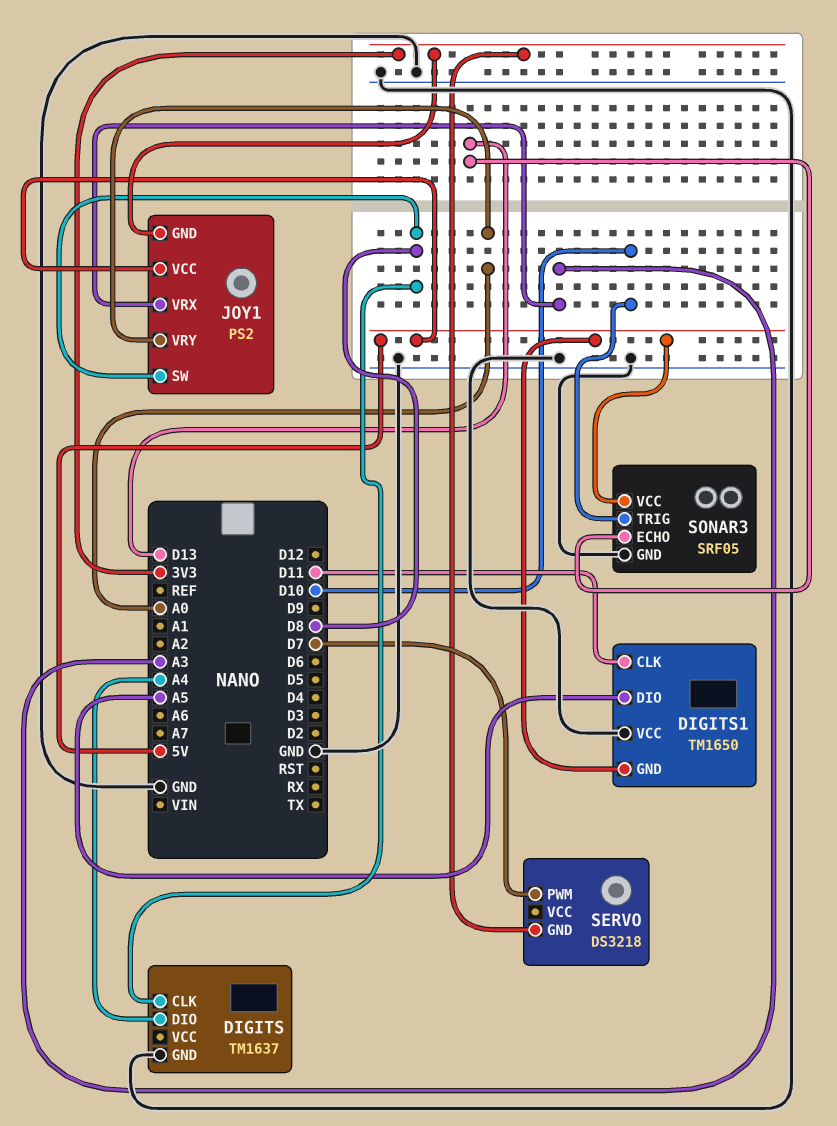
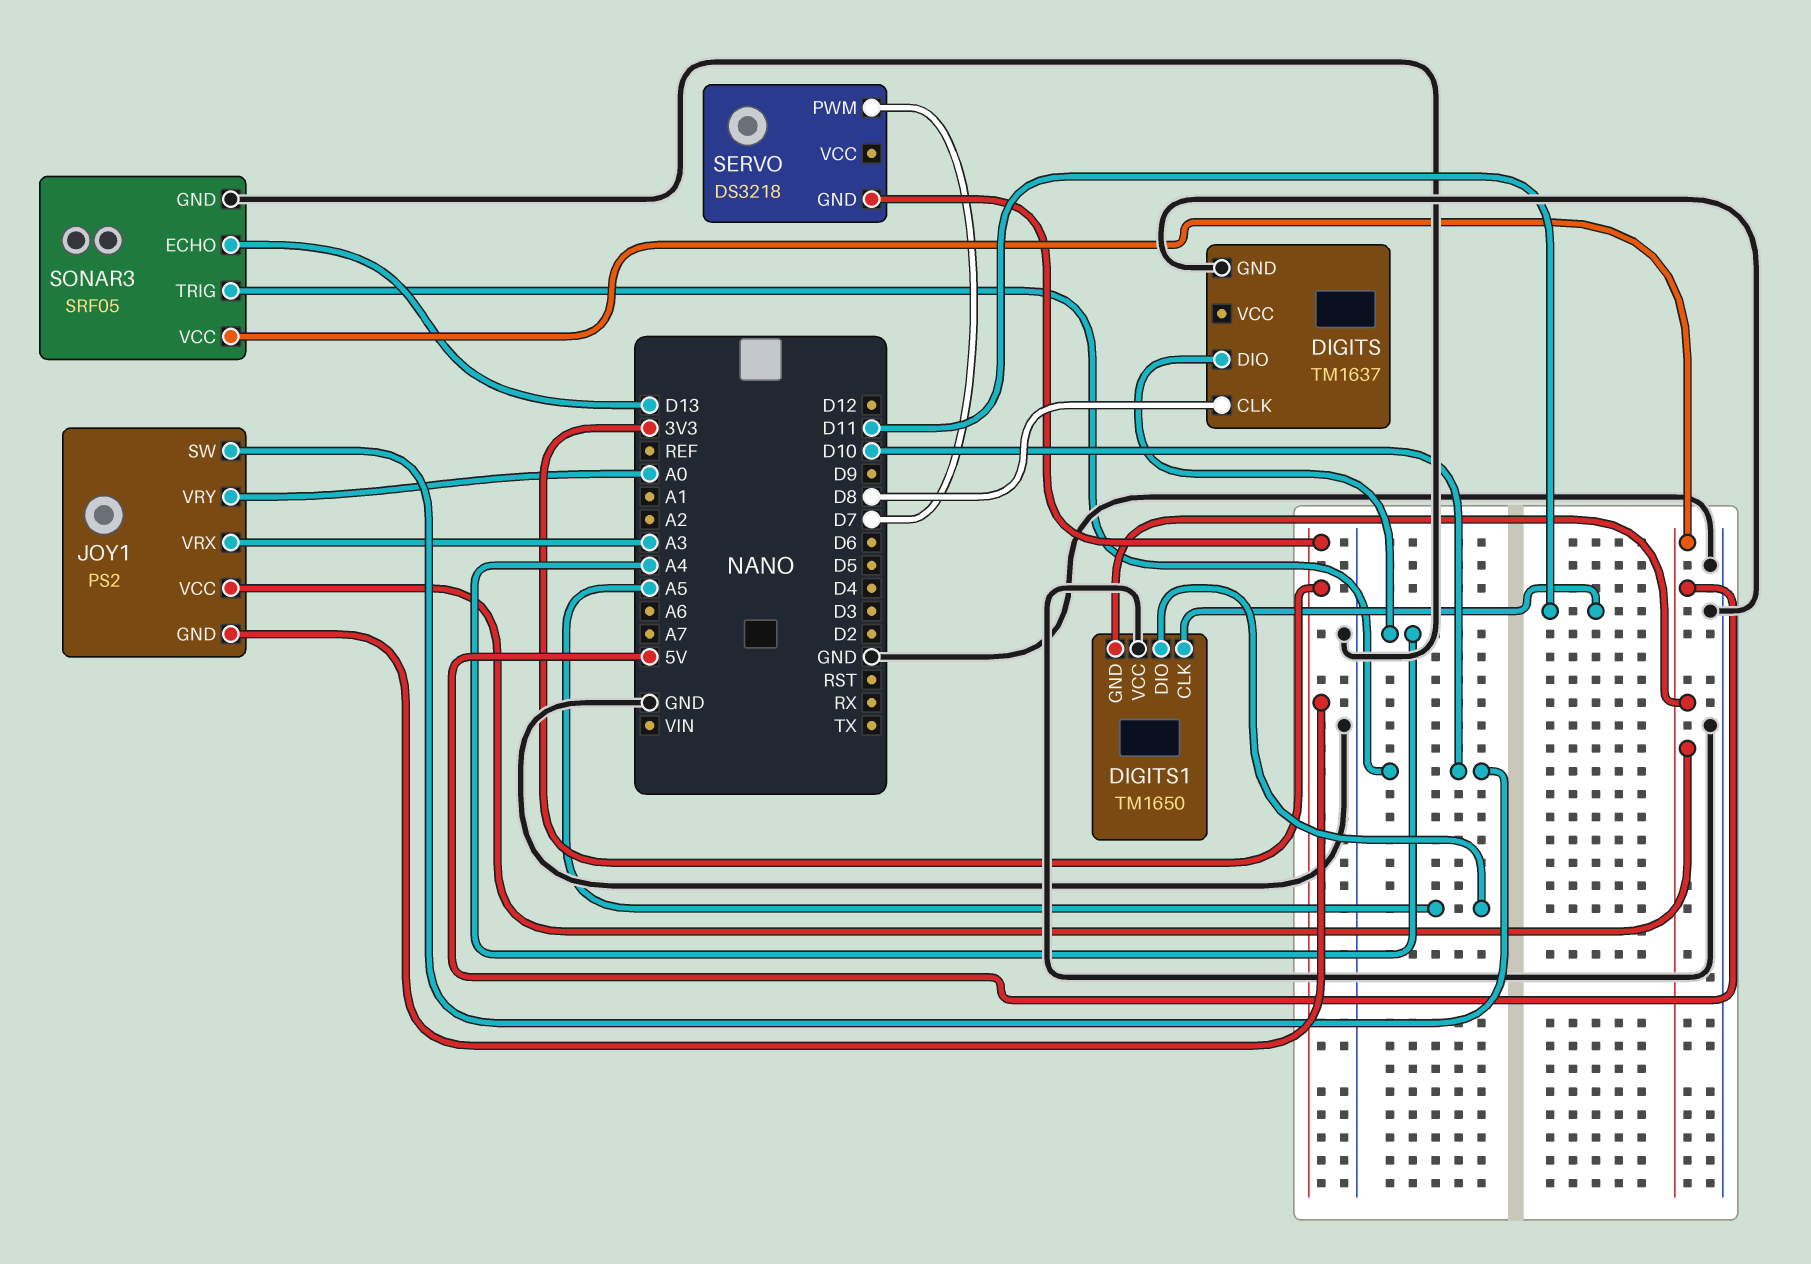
JOY1 pin SW: D8 -> D10

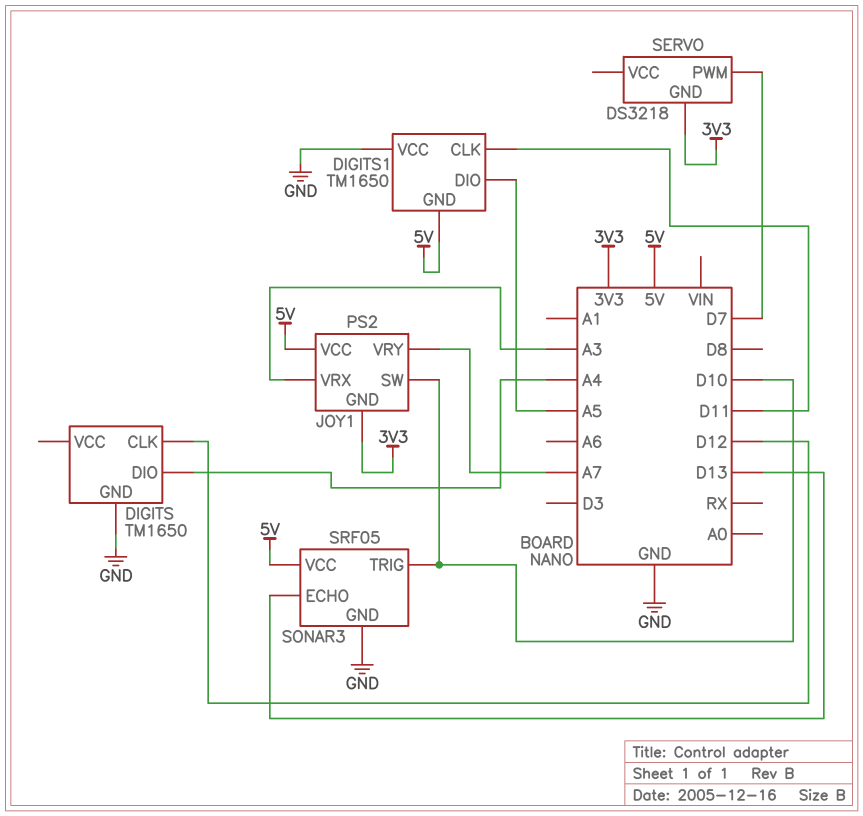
DIGITS: TM1637 -> TM1650
DIGITS pin CLK: D8 -> D12
JOY1 pin VRY: A0 -> A7

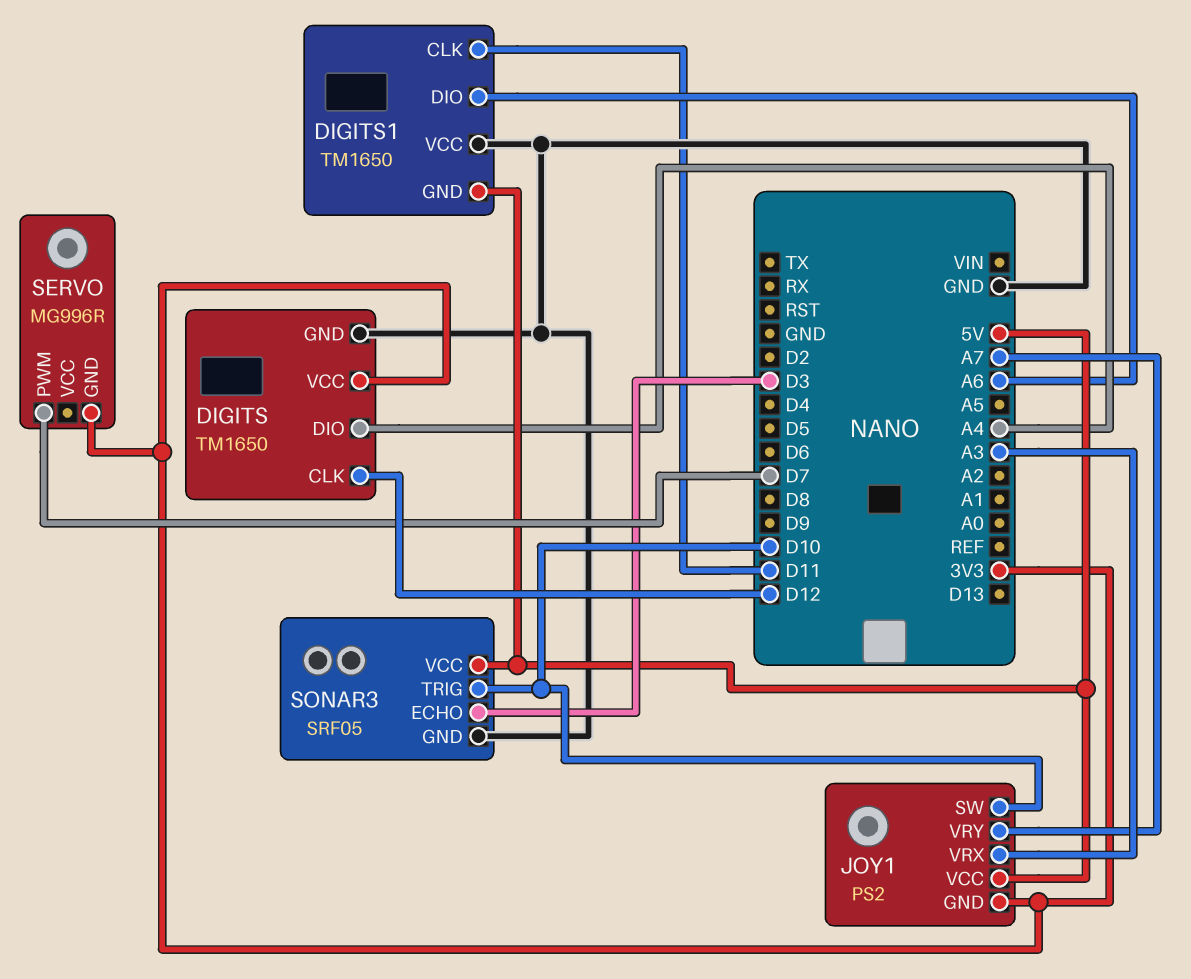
DIGITS pin VCC: none -> 3V3
DIGITS1 pin DIO: A5 -> A6
SERVO: DS3218 -> MG996R
SONAR3 pin ECHO: D13 -> D3

